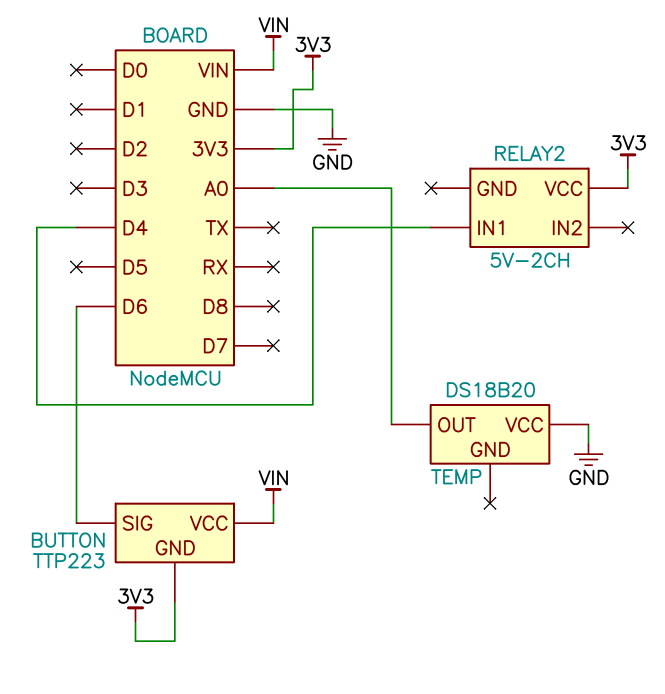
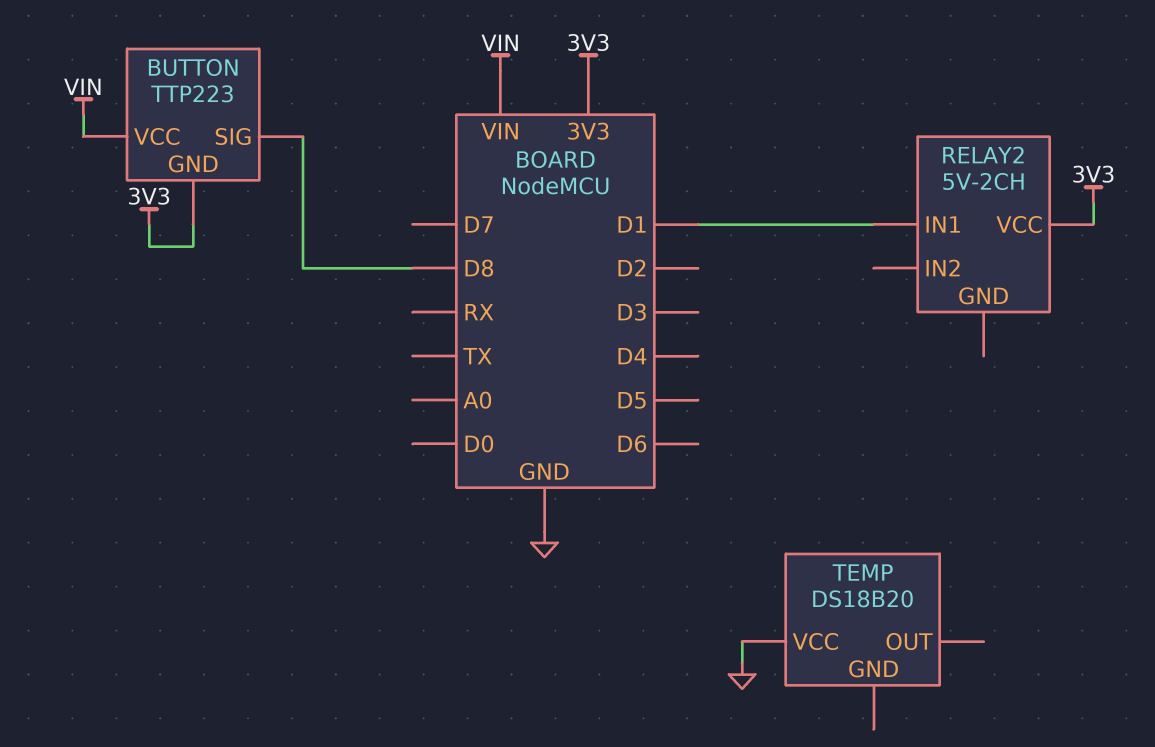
BUTTON pin SIG: D6 -> D8
RELAY2 pin IN1: D4 -> D1
TEMP pin OUT: A0 -> none

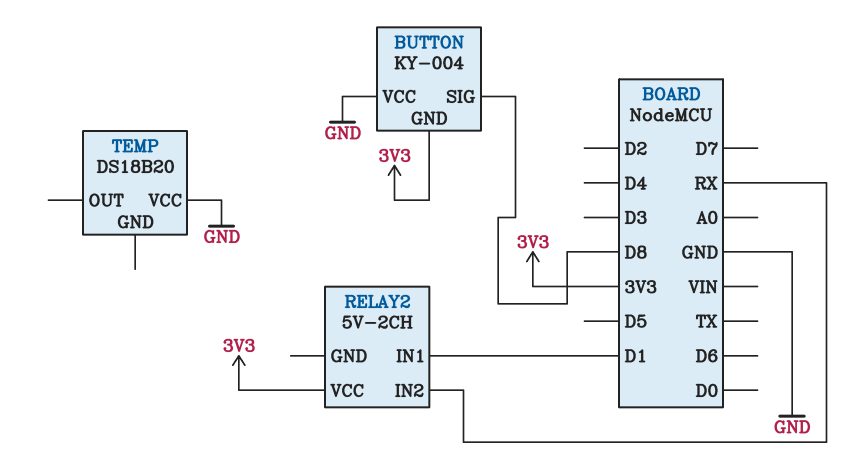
BUTTON: TTP223 -> KY-004
BUTTON pin VCC: VIN -> GND
RELAY2 pin IN2: none -> RX

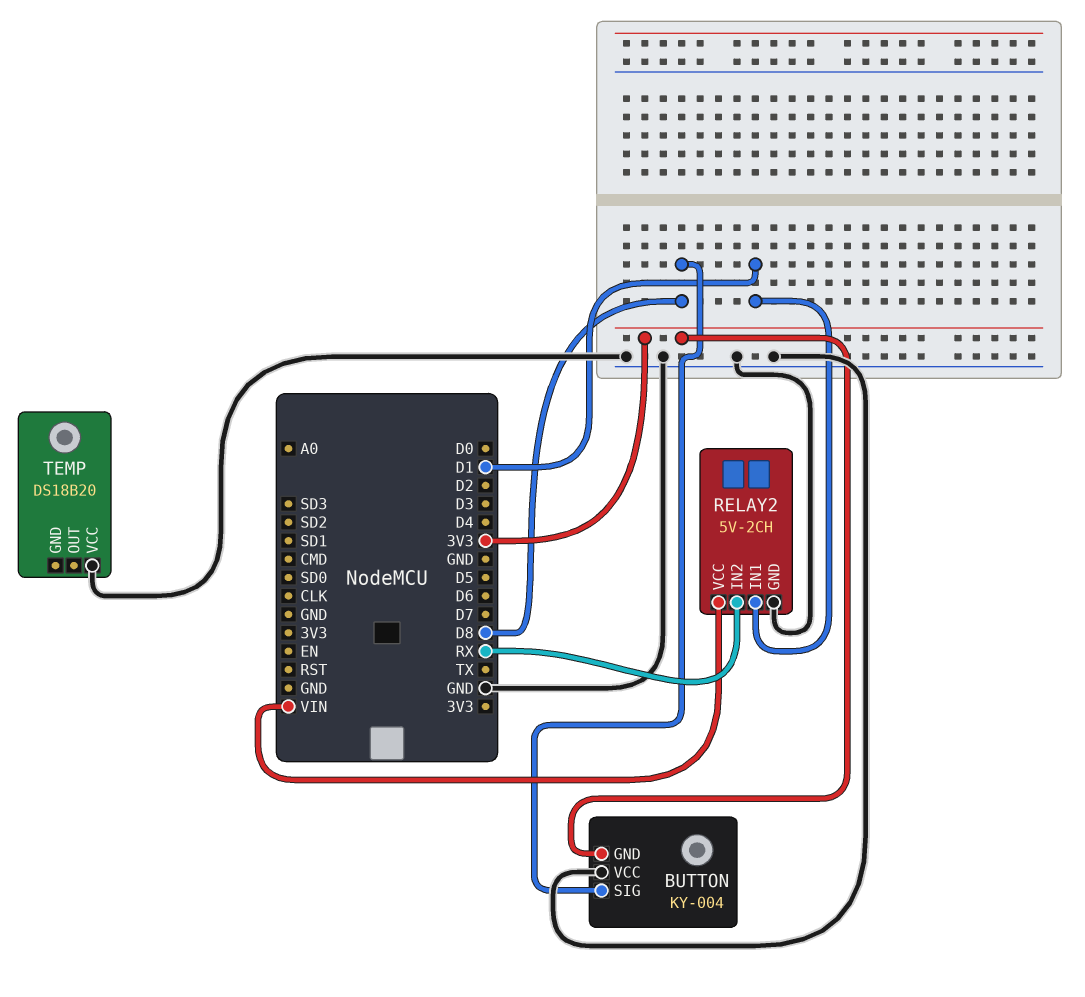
RELAY2 pin GND: none -> GND
RELAY2 pin VCC: 3V3 -> VIN

